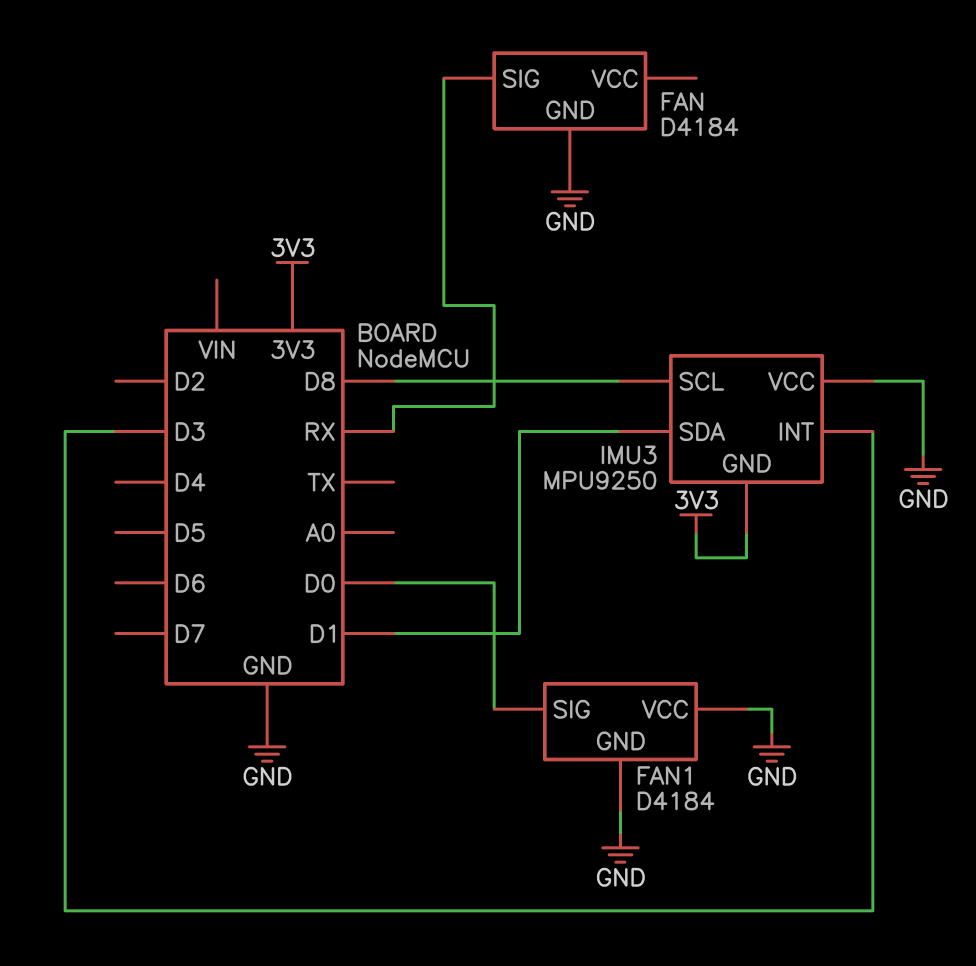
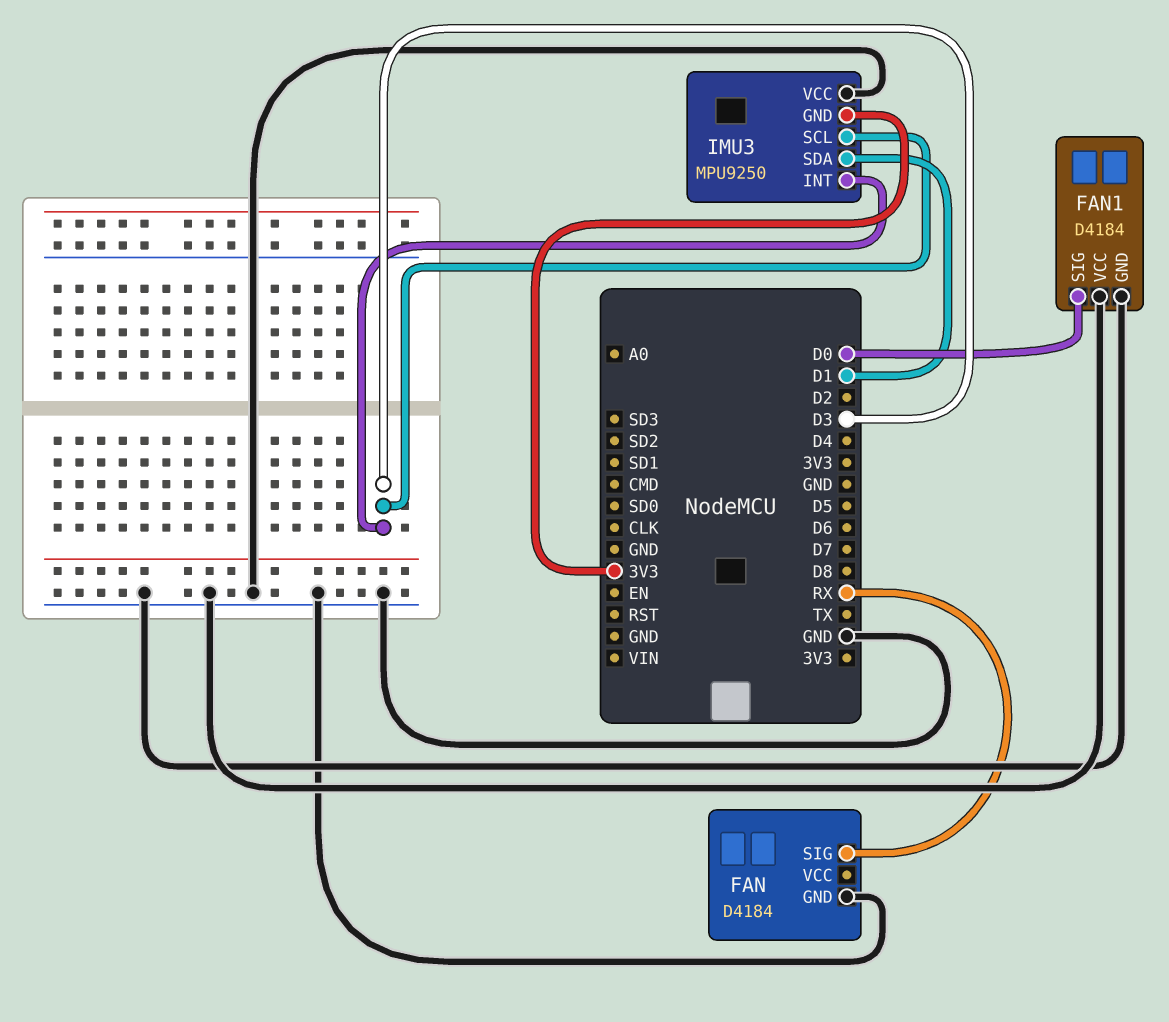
IMU3 pin SCL: D8 -> D3

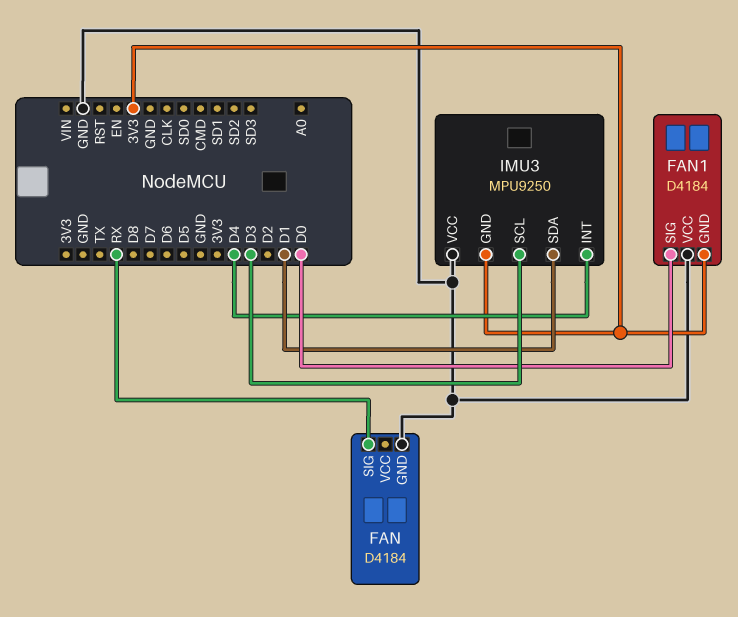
FAN1 pin GND: GND -> 3V3
IMU3 pin INT: D3 -> D4

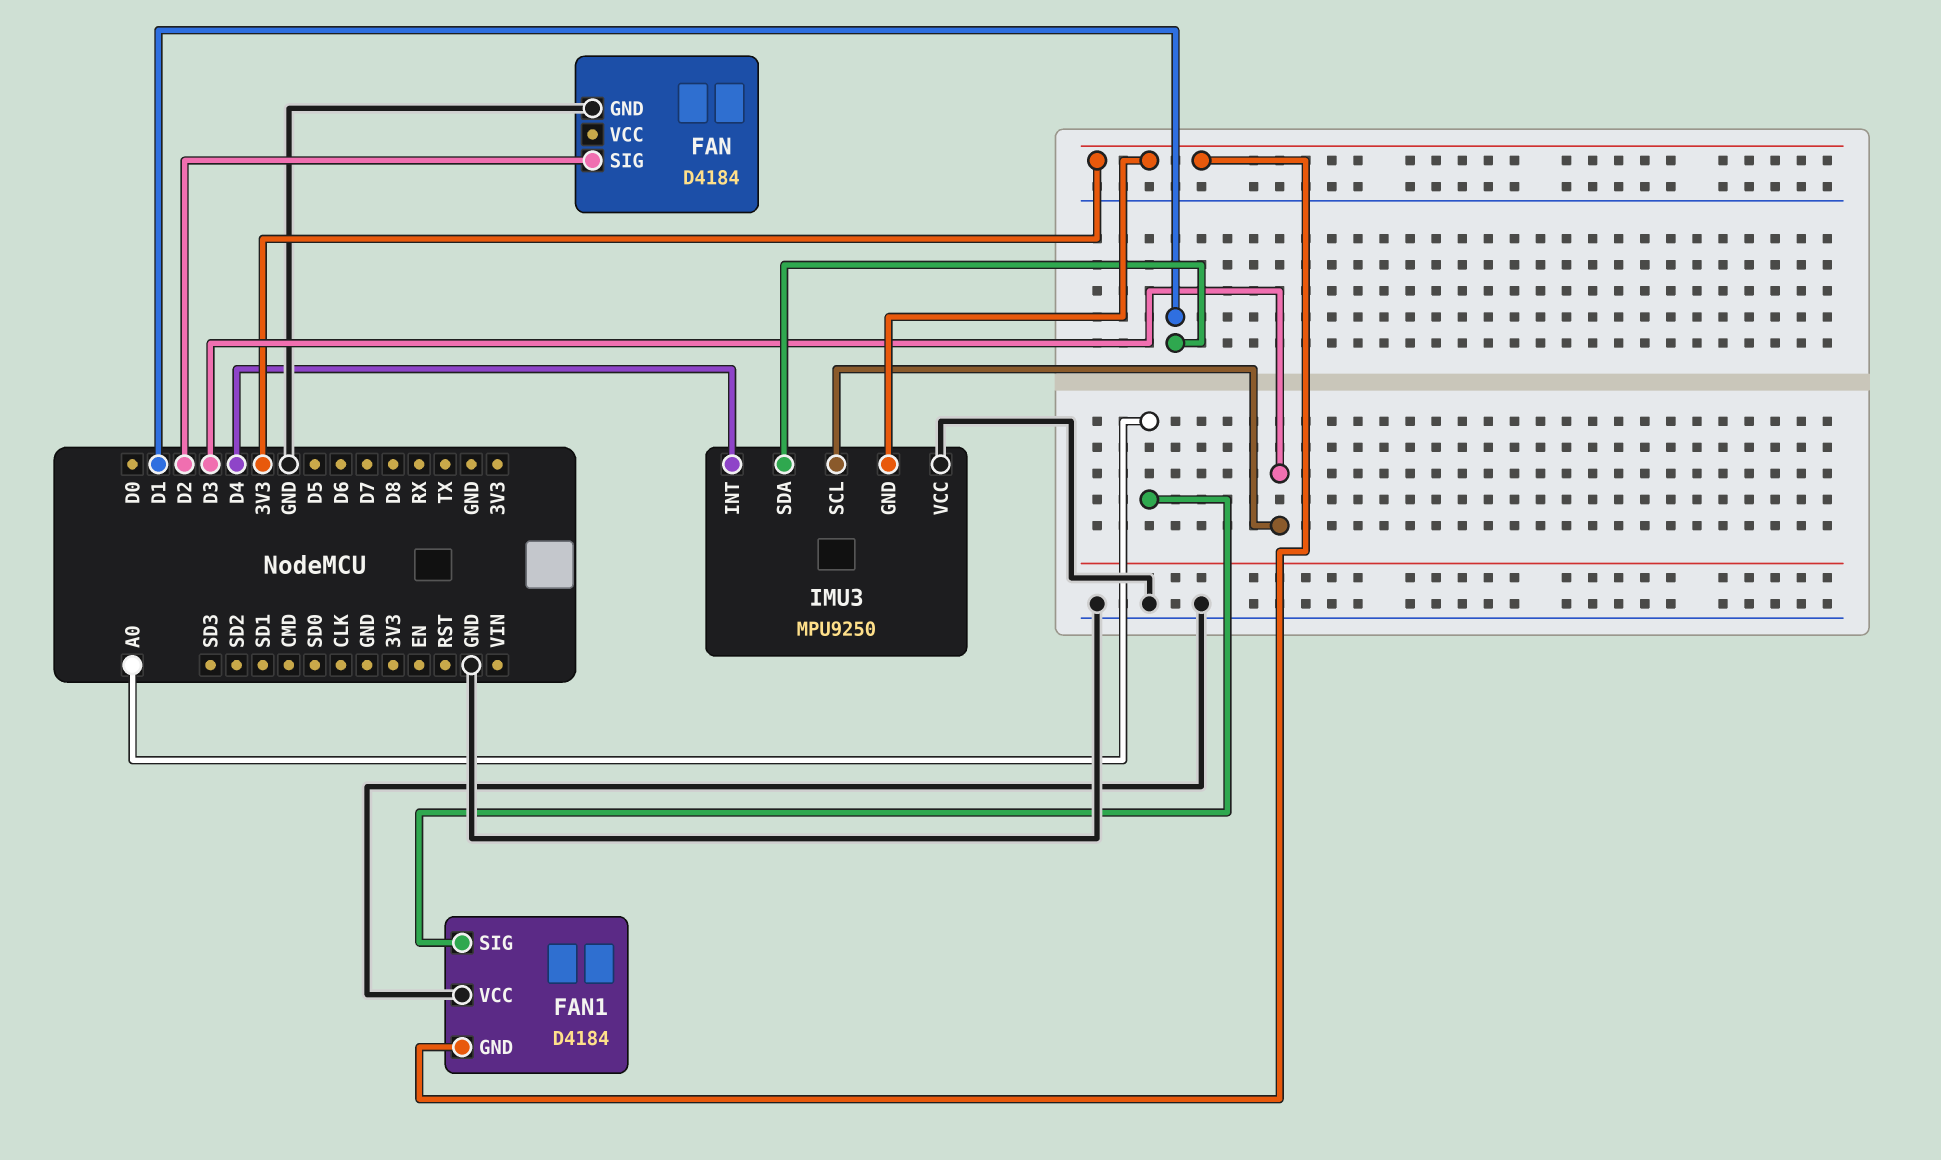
FAN pin SIG: RX -> D2
FAN1 pin SIG: D0 -> A0

